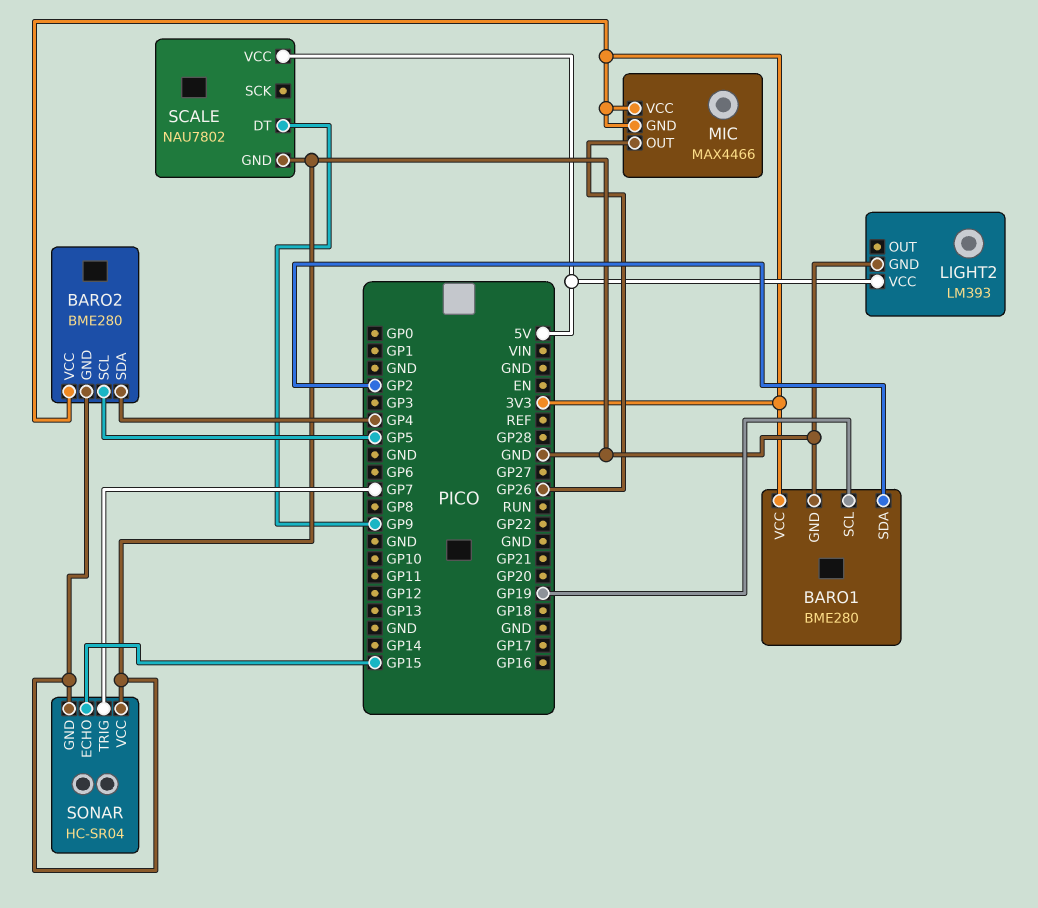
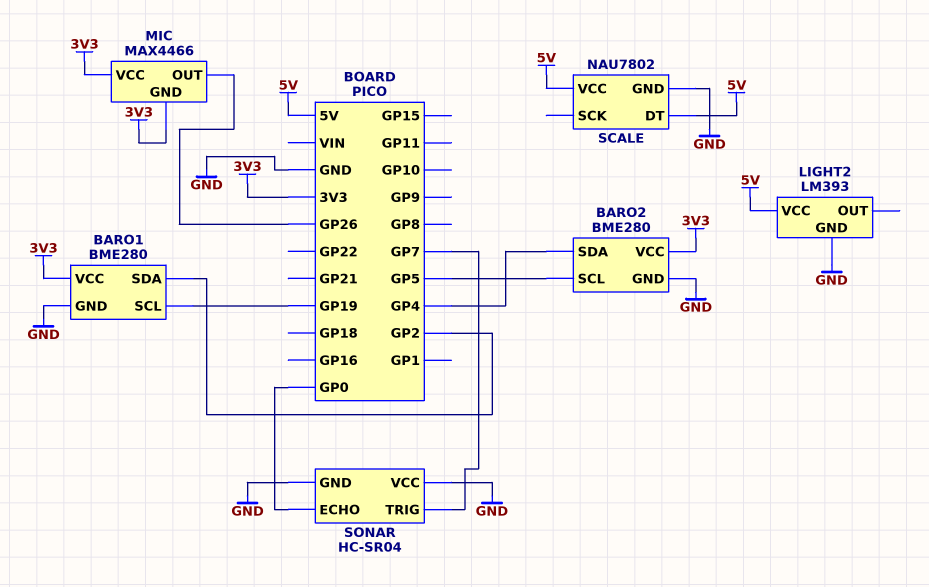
SCALE pin DT: GP9 -> 5V
SONAR pin ECHO: GP15 -> GP0

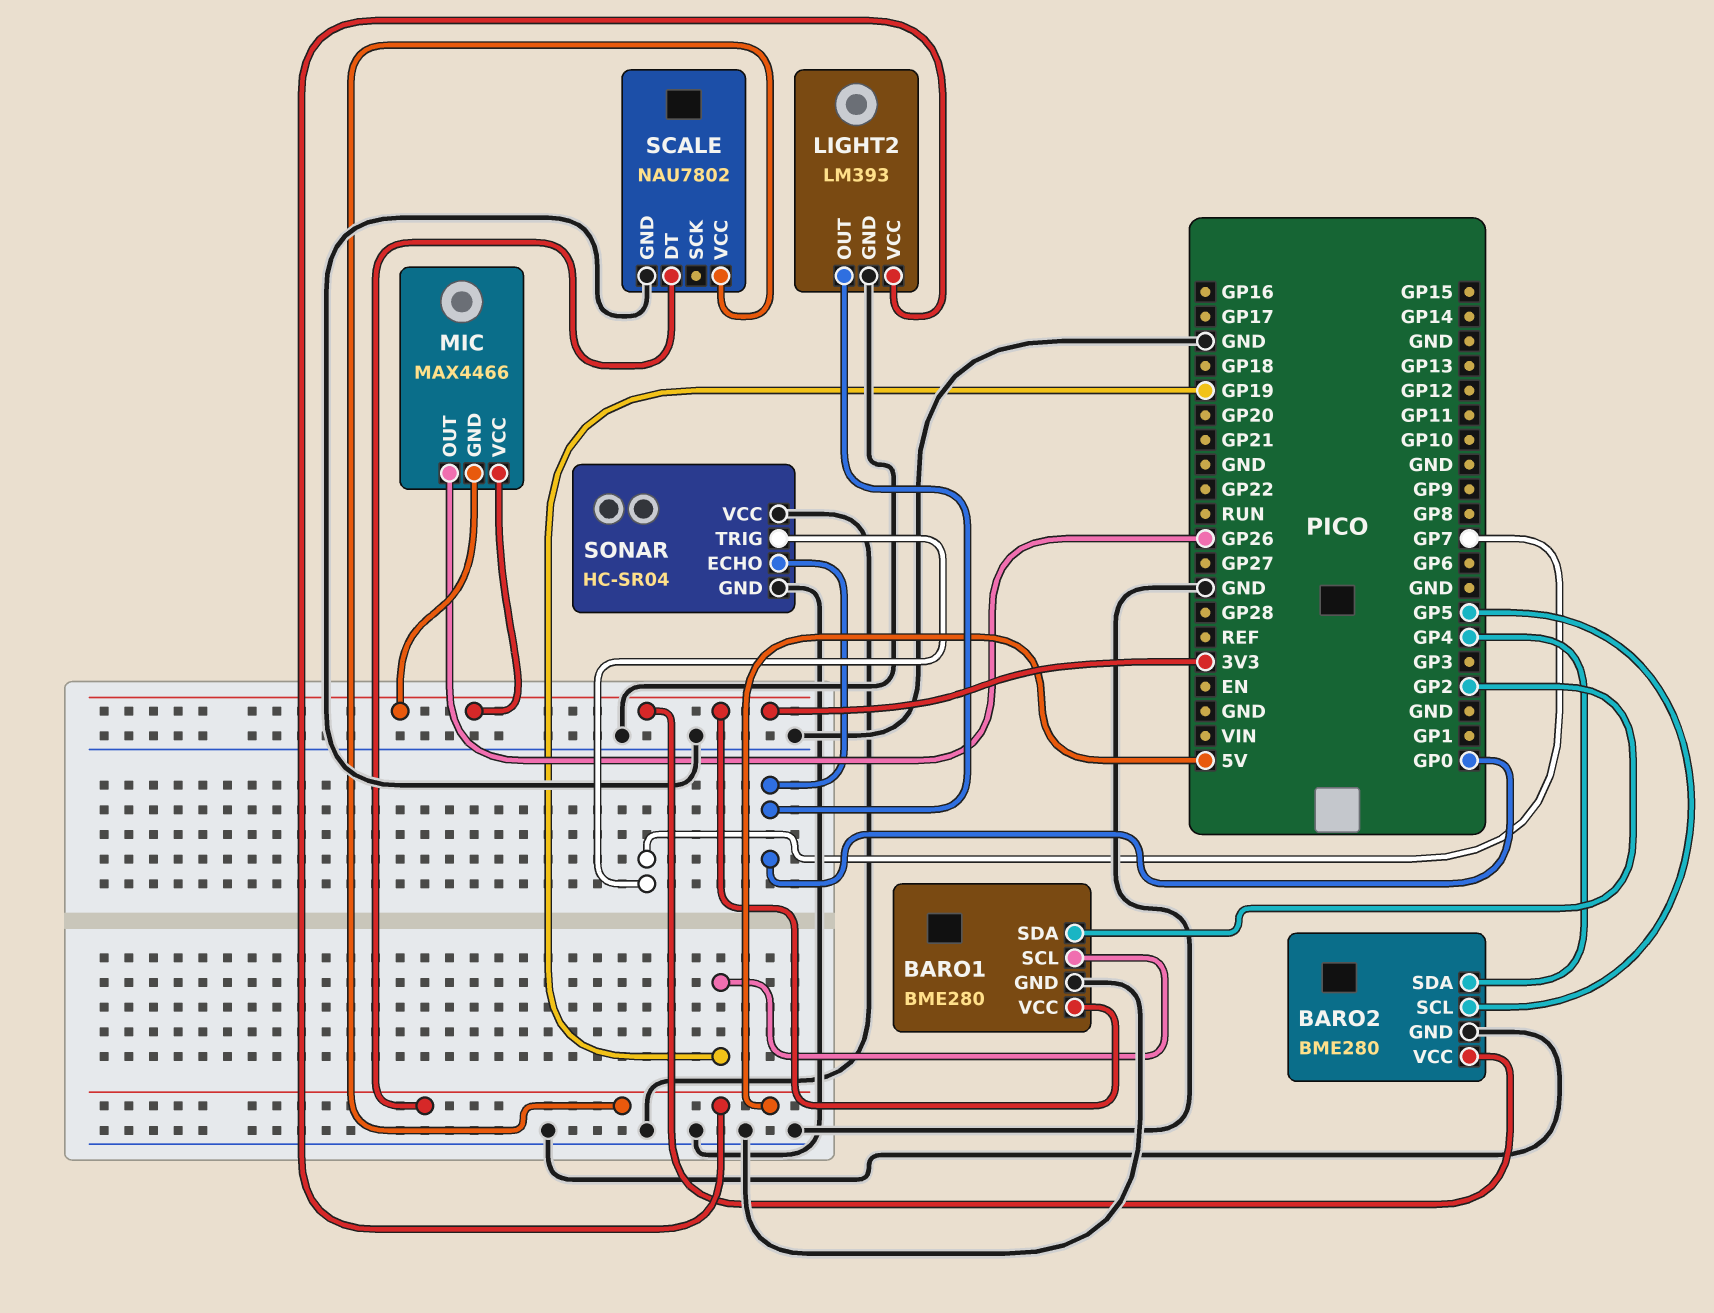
LIGHT2 pin OUT: none -> GP0

